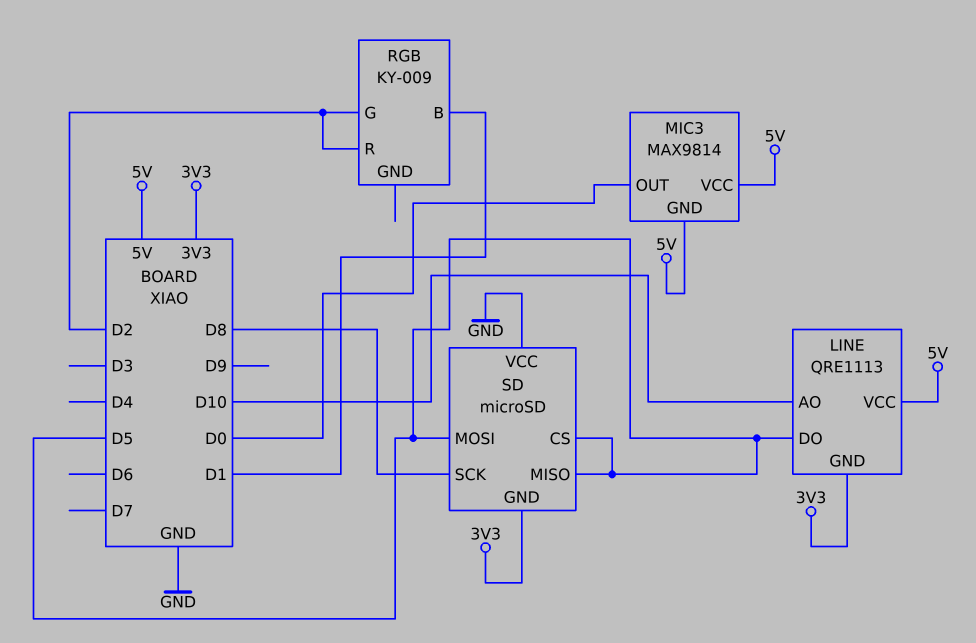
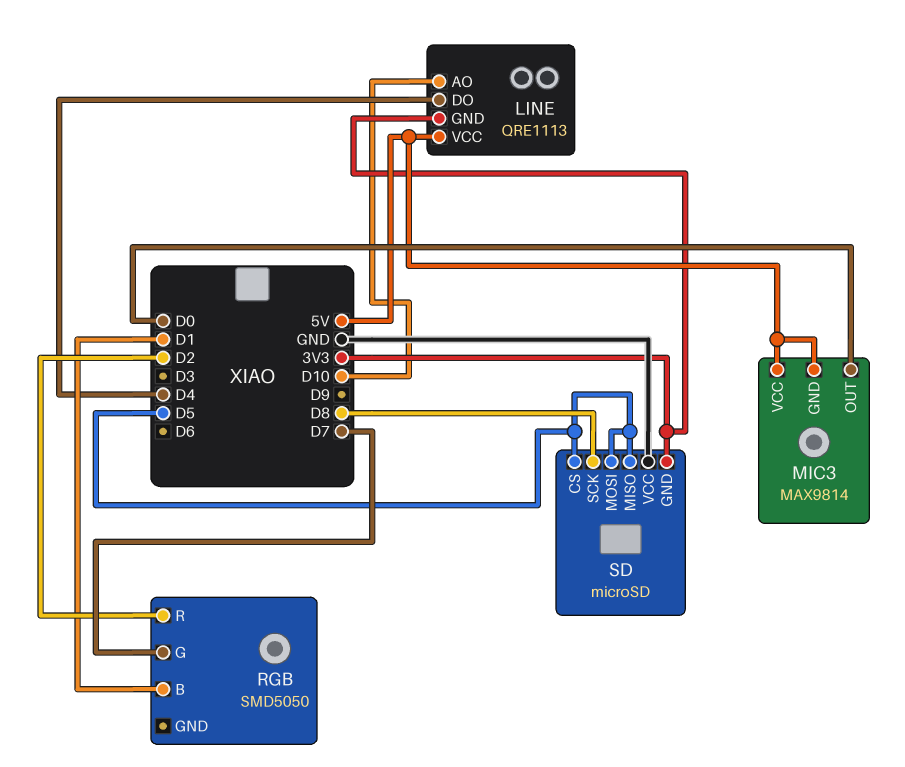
LINE pin DO: D5 -> D4
RGB: KY-009 -> SMD5050
RGB pin G: D2 -> D7

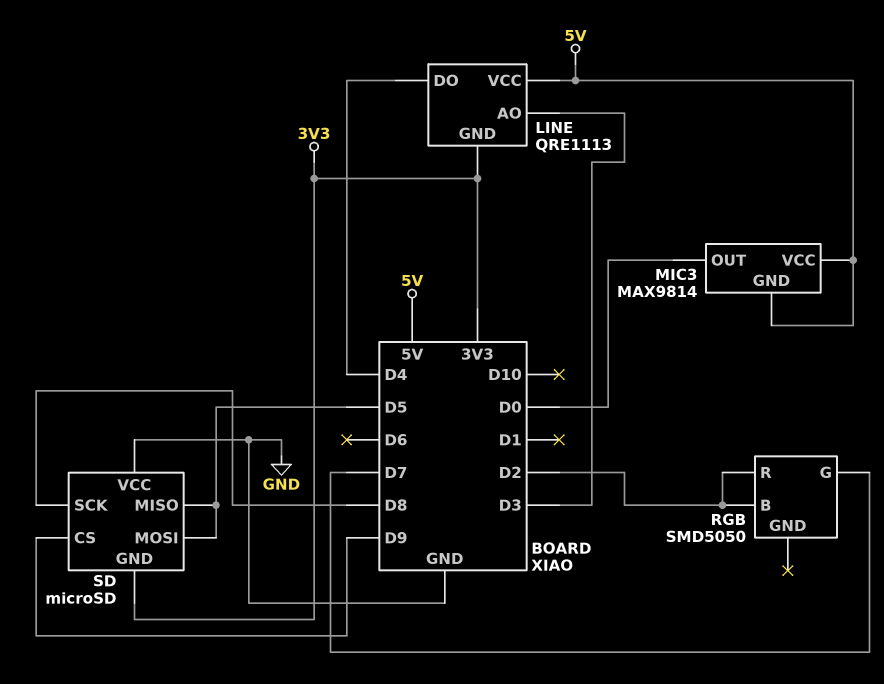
LINE pin AO: D10 -> D3
RGB pin B: D1 -> D2
SD pin CS: D5 -> D9

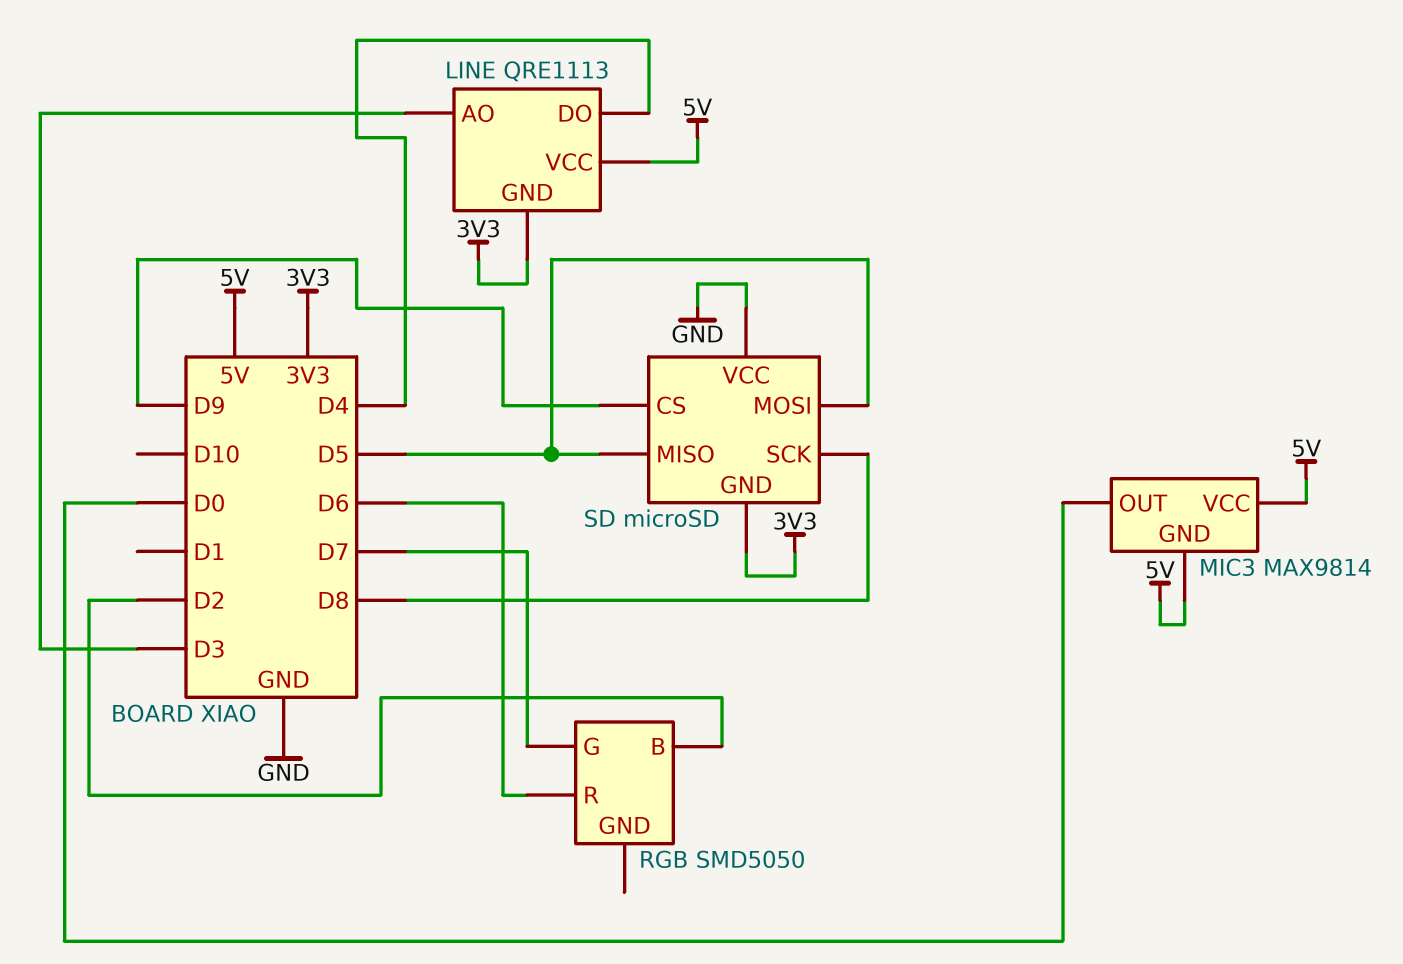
RGB pin R: D2 -> D6

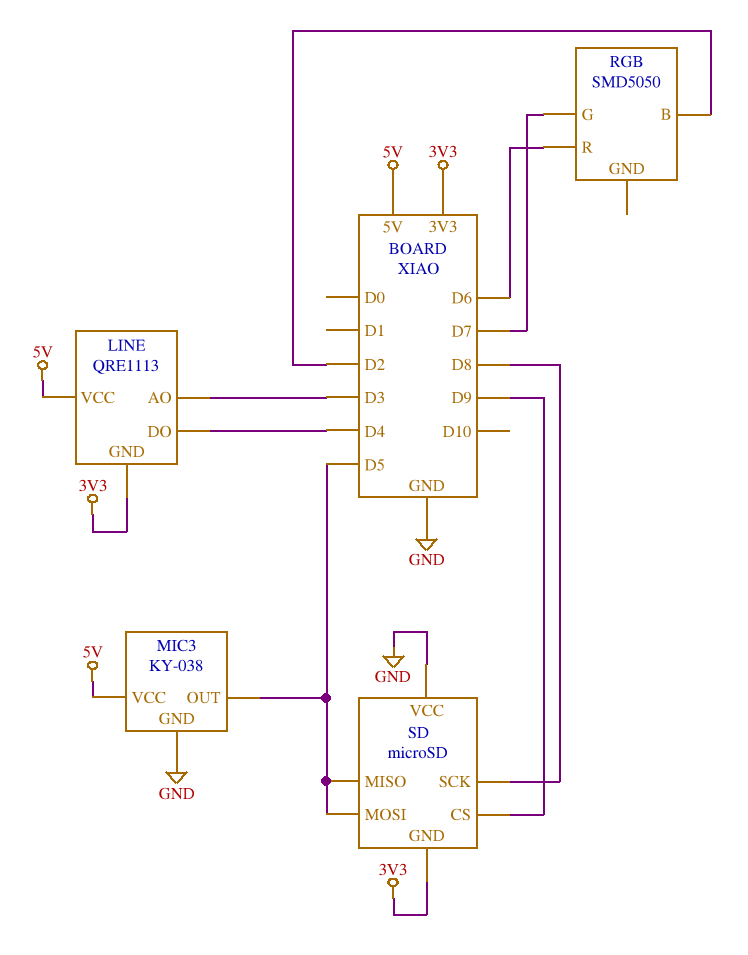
MIC3: MAX9814 -> KY-038
MIC3 pin GND: 5V -> GND
MIC3 pin OUT: D0 -> D5

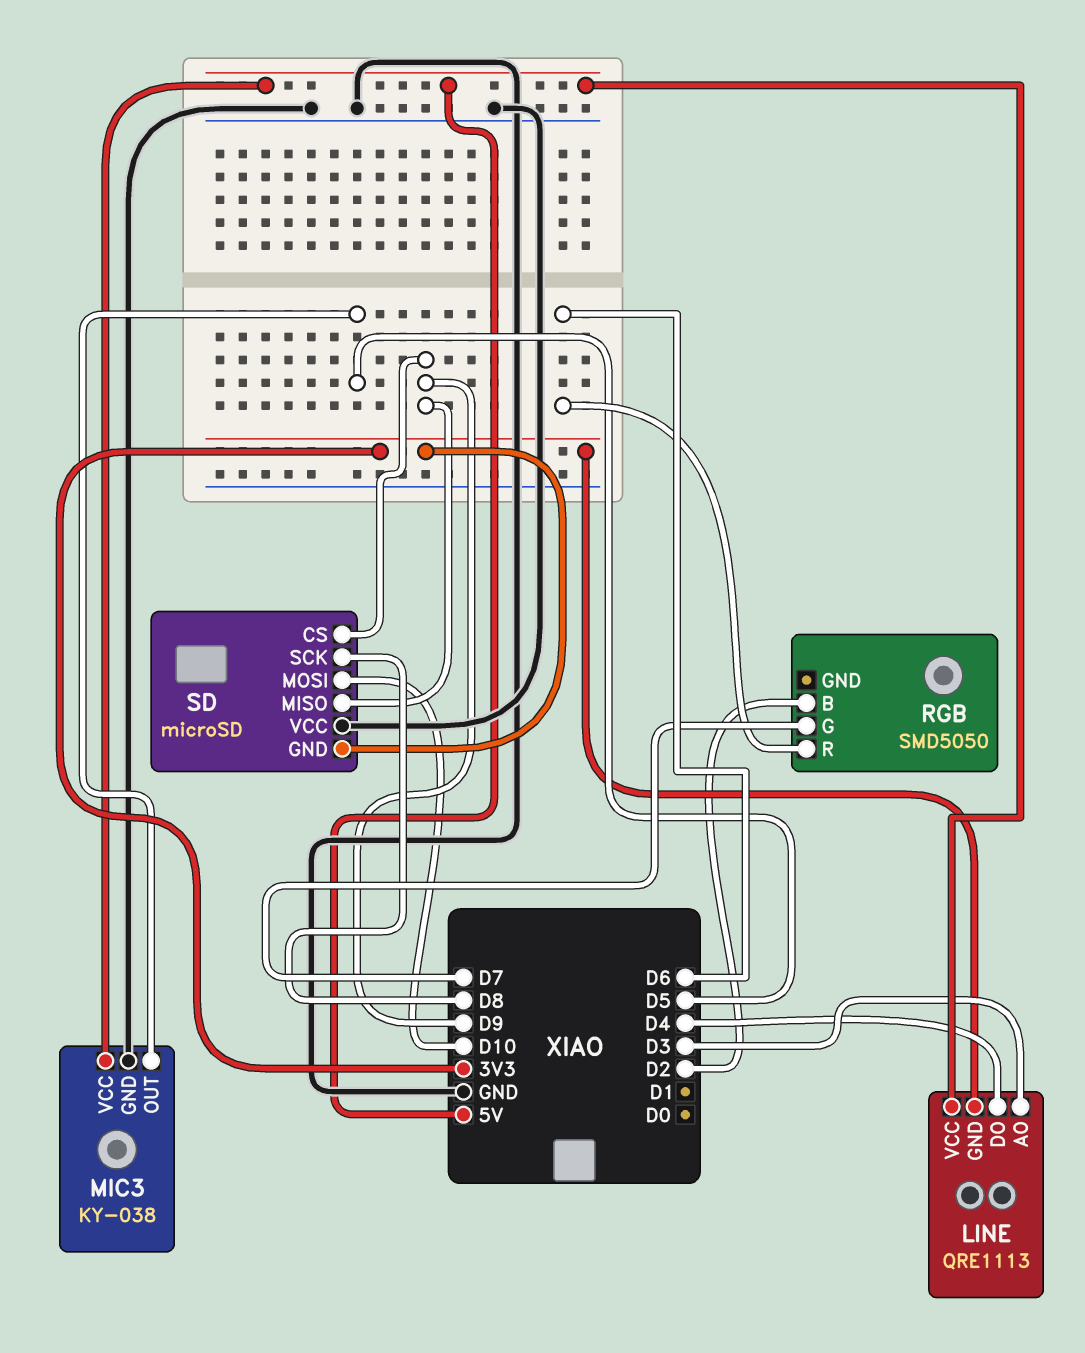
SD pin MISO: D5 -> D9
SD pin MOSI: D5 -> D10

